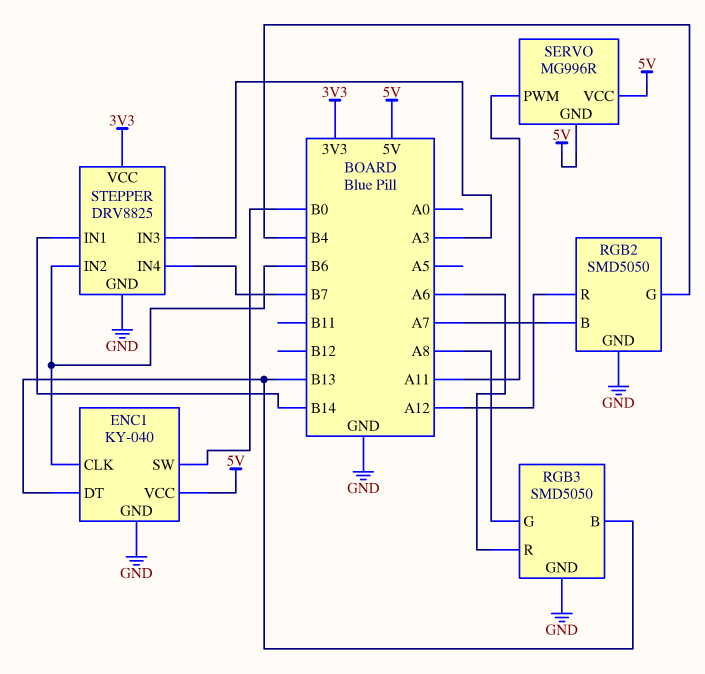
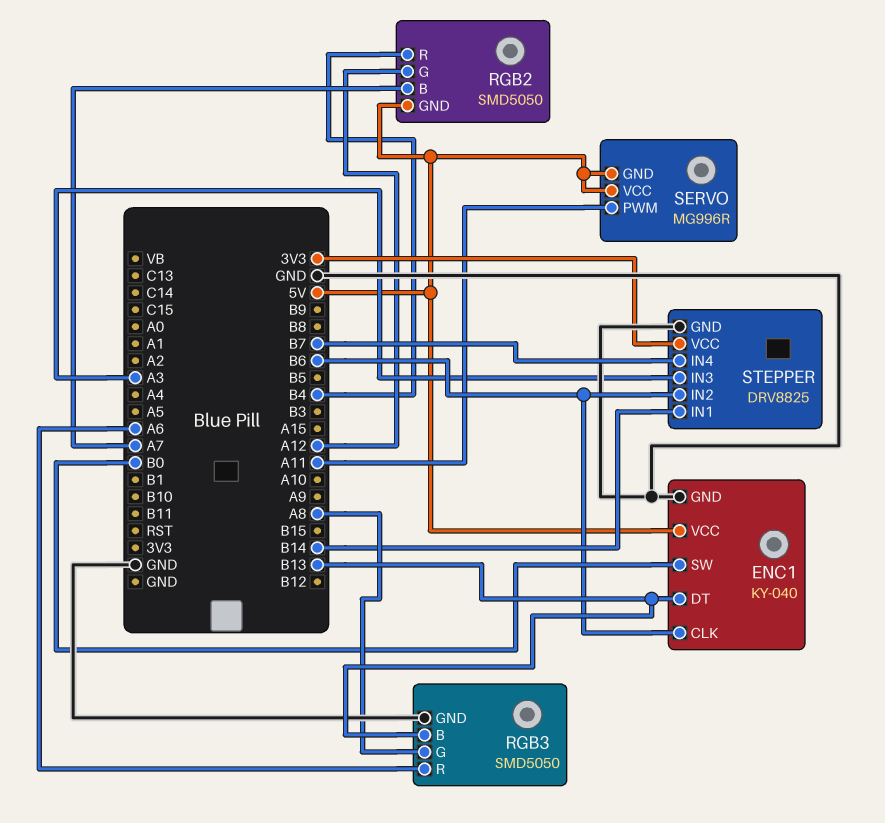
RGB2 pin G: B4 -> A12
RGB2 pin GND: GND -> 5V
RGB2 pin R: A12 -> B4

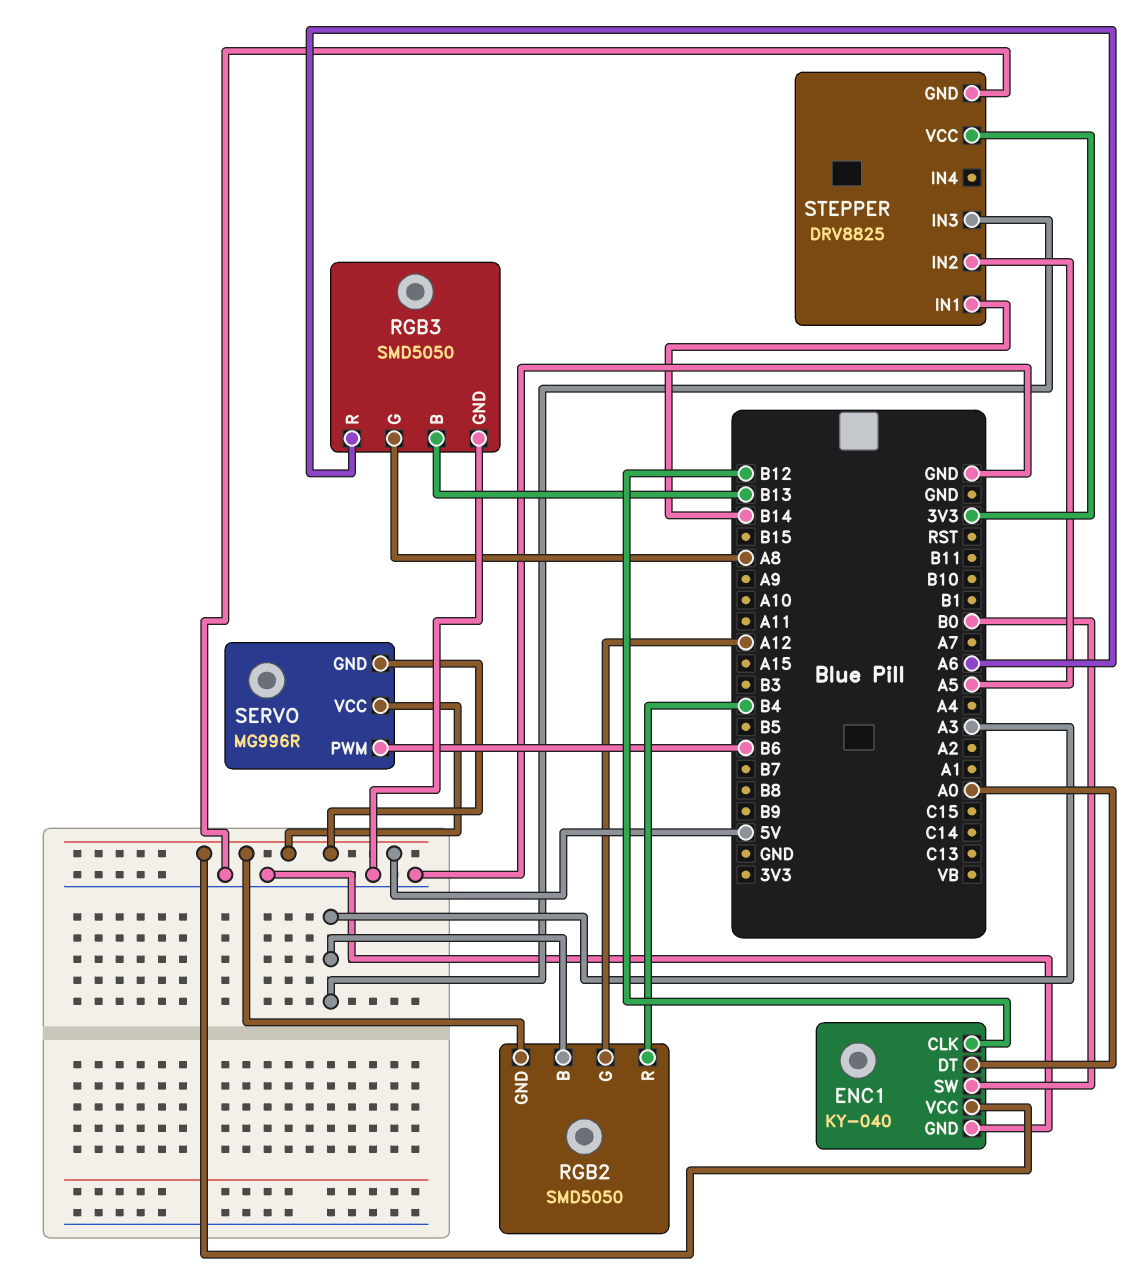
ENC1 pin CLK: B6 -> B12
ENC1 pin DT: B13 -> A0
RGB2 pin B: A7 -> A3
SERVO pin PWM: A11 -> B6
STEPPER pin IN2: B6 -> A5
STEPPER pin IN4: B7 -> none

